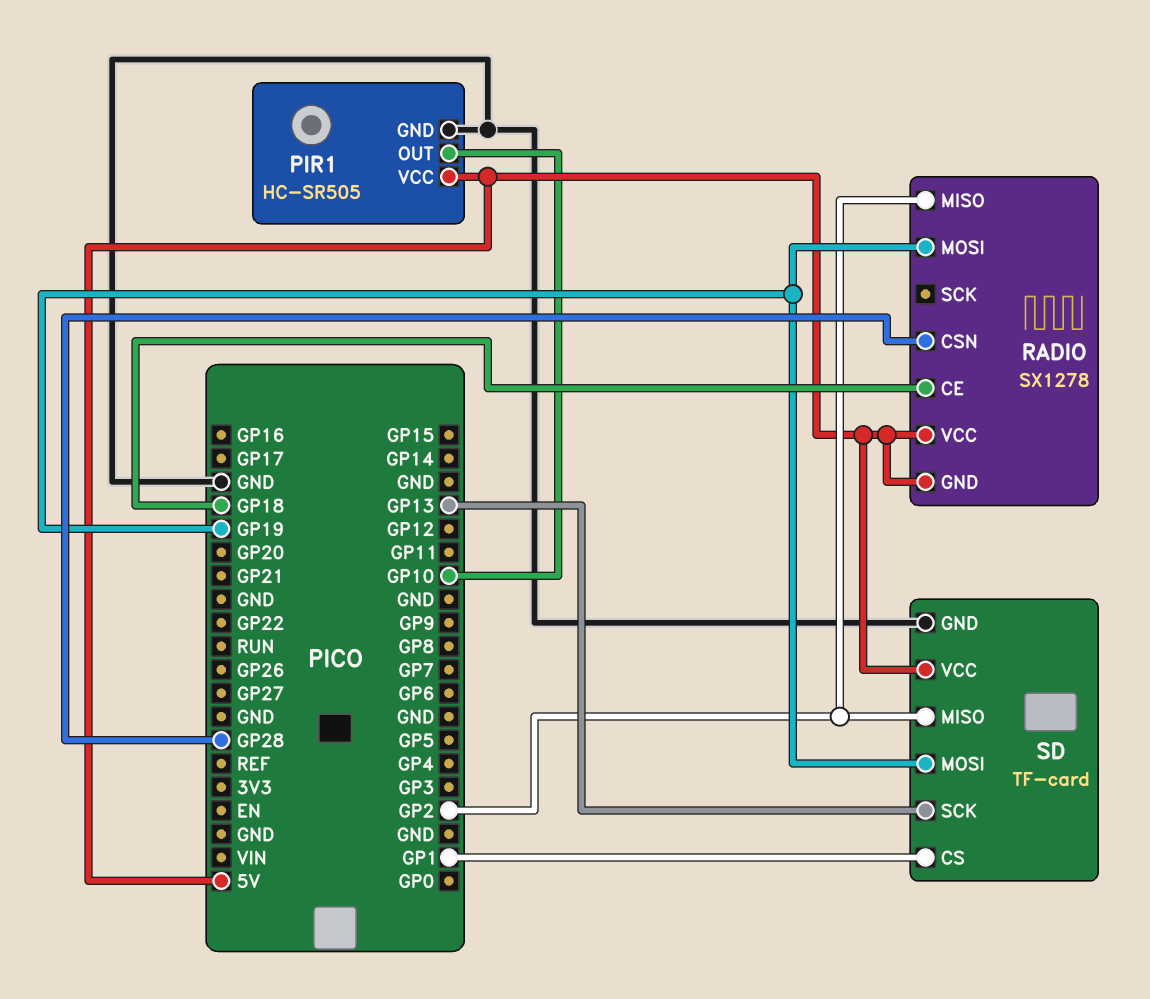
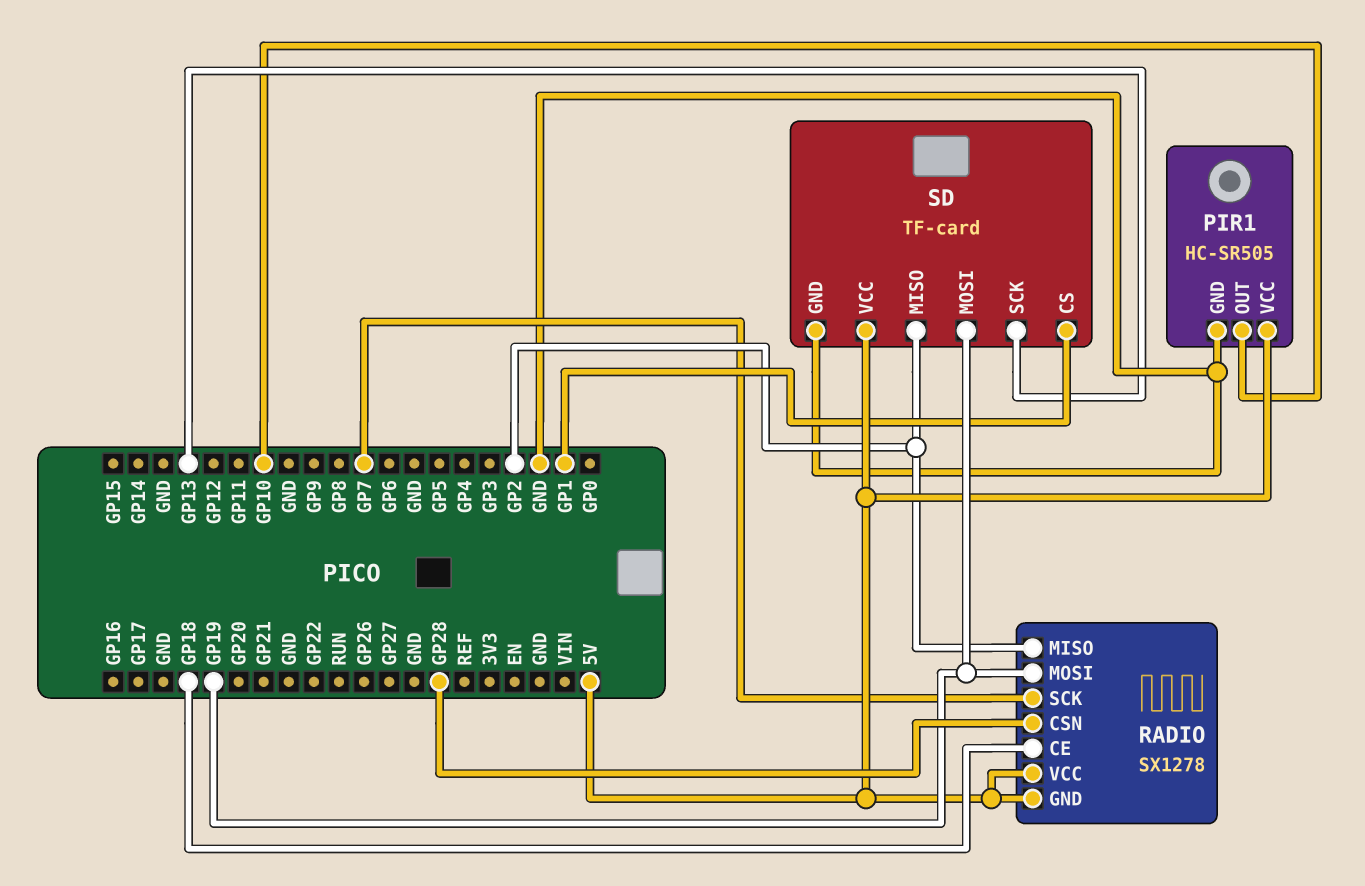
RADIO pin SCK: none -> GP7

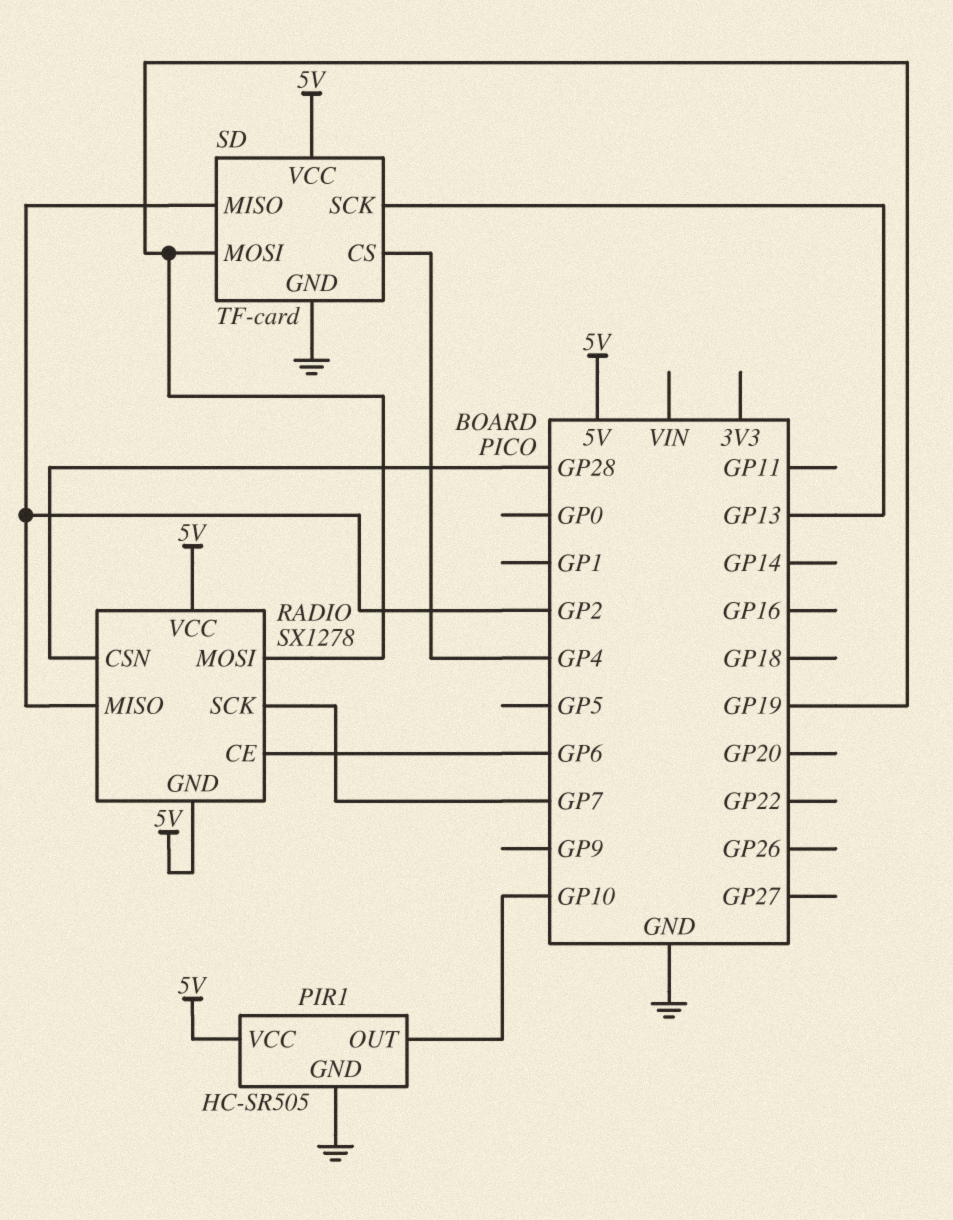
RADIO pin CE: GP18 -> GP6
SD pin CS: GP1 -> GP4

